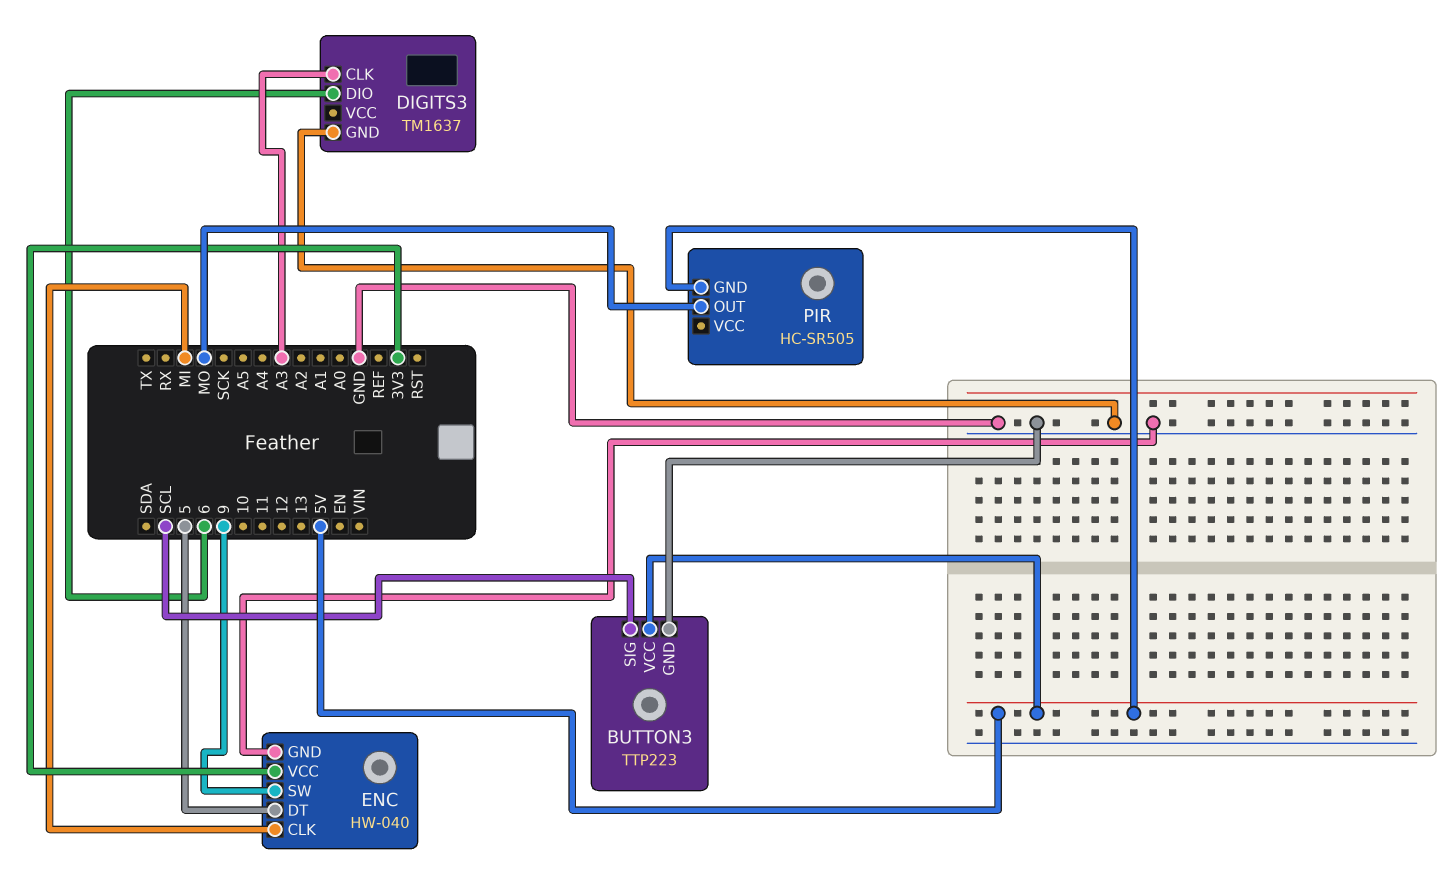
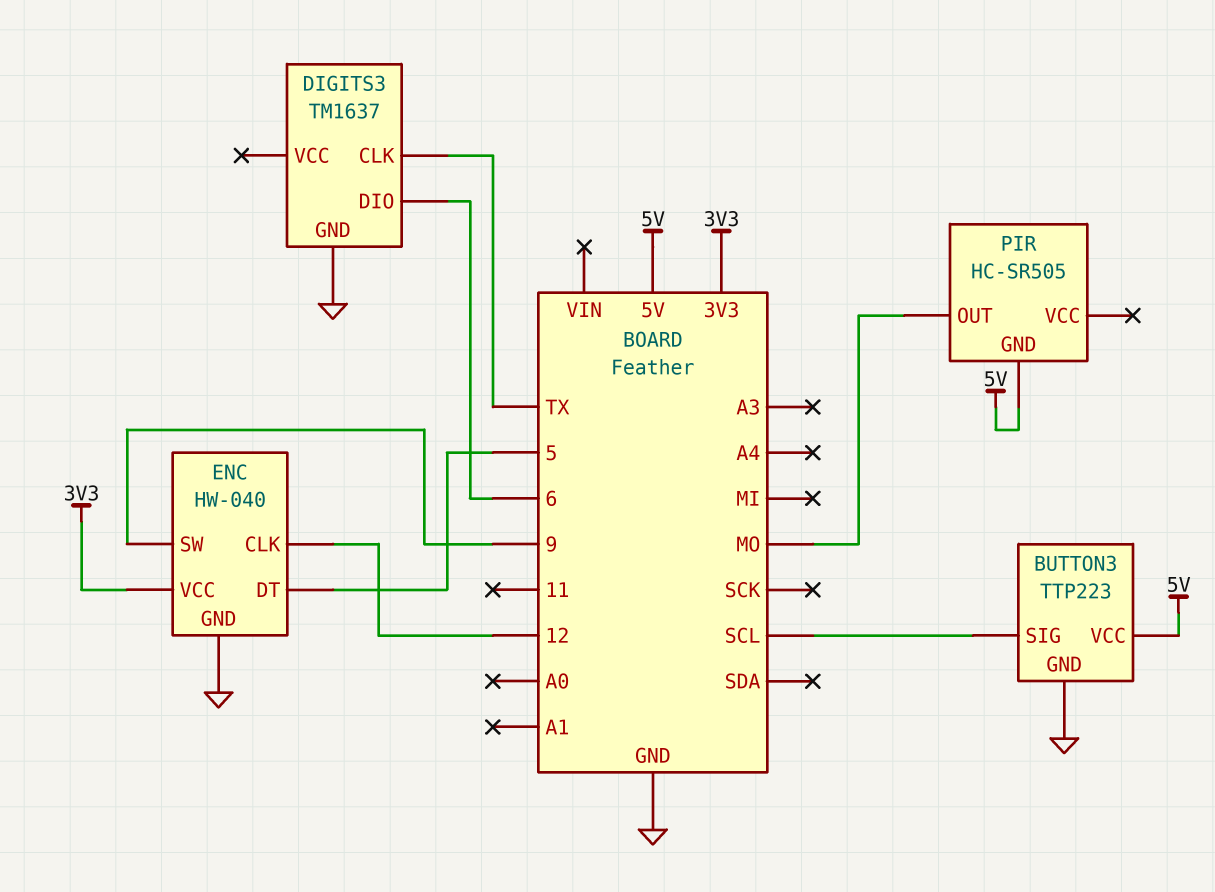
DIGITS3 pin CLK: A3 -> TX
ENC pin CLK: MI -> 12

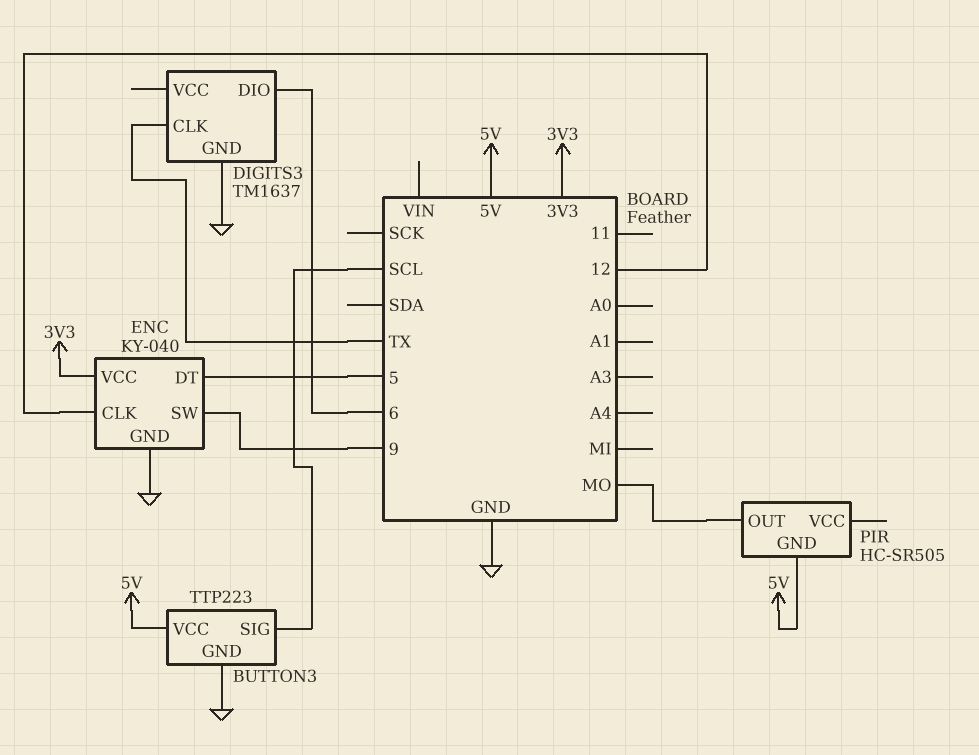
ENC: HW-040 -> KY-040

